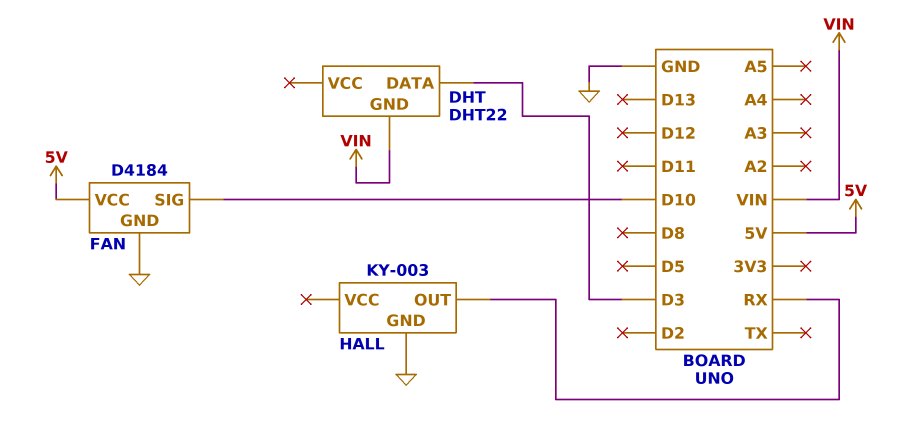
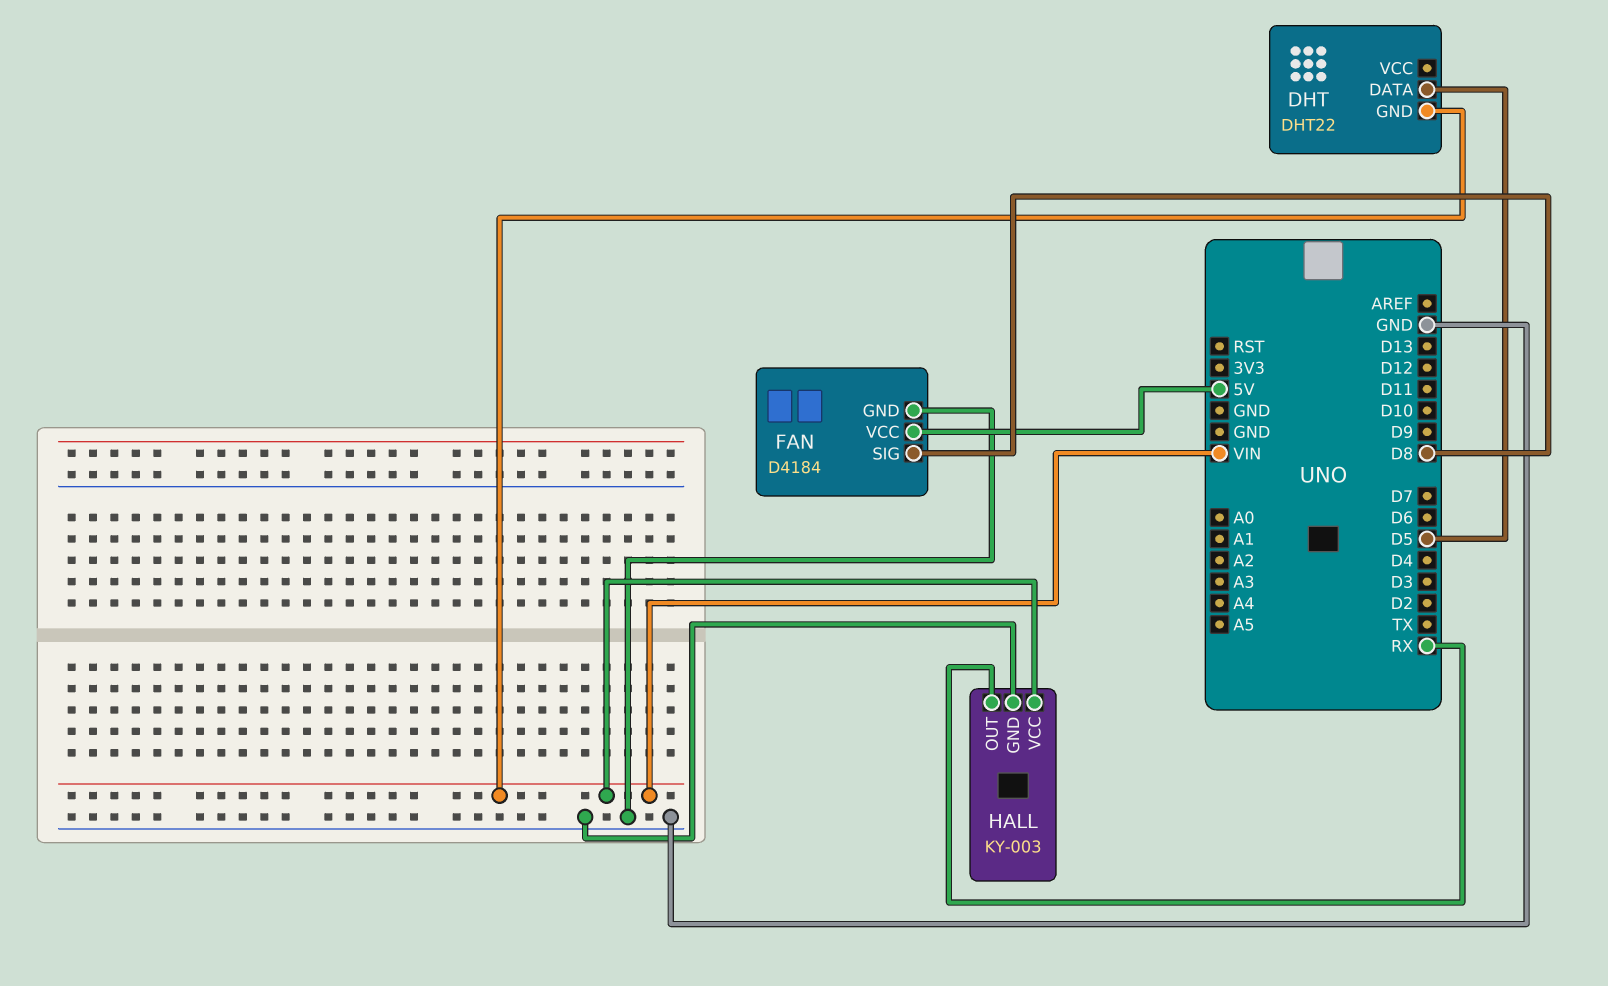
DHT pin DATA: D3 -> D5
FAN pin SIG: D10 -> D8
HALL pin VCC: none -> VIN

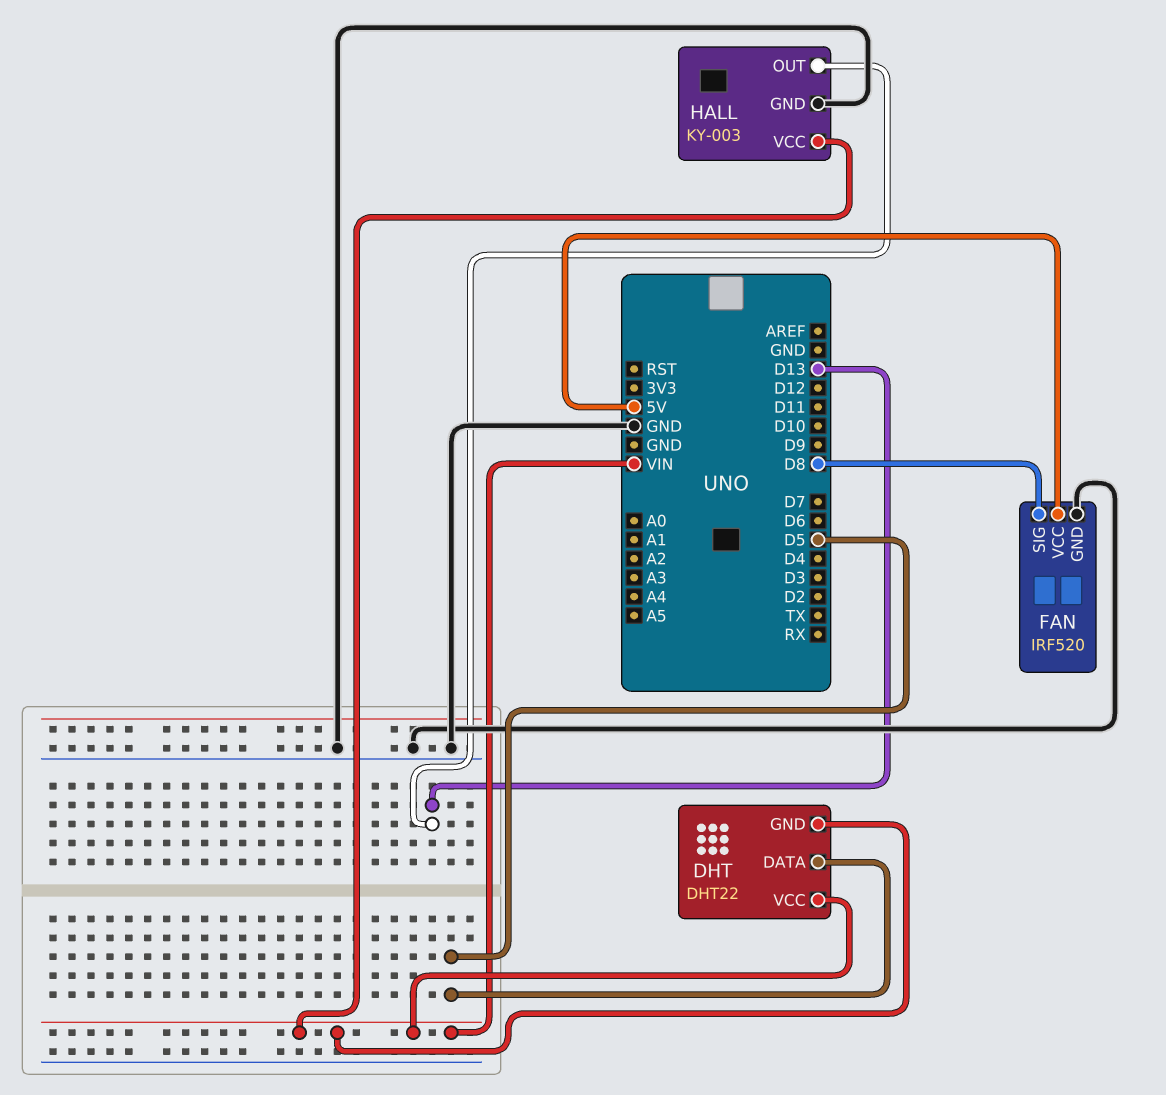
DHT pin VCC: none -> VIN
FAN: D4184 -> IRF520
HALL pin OUT: RX -> D13

